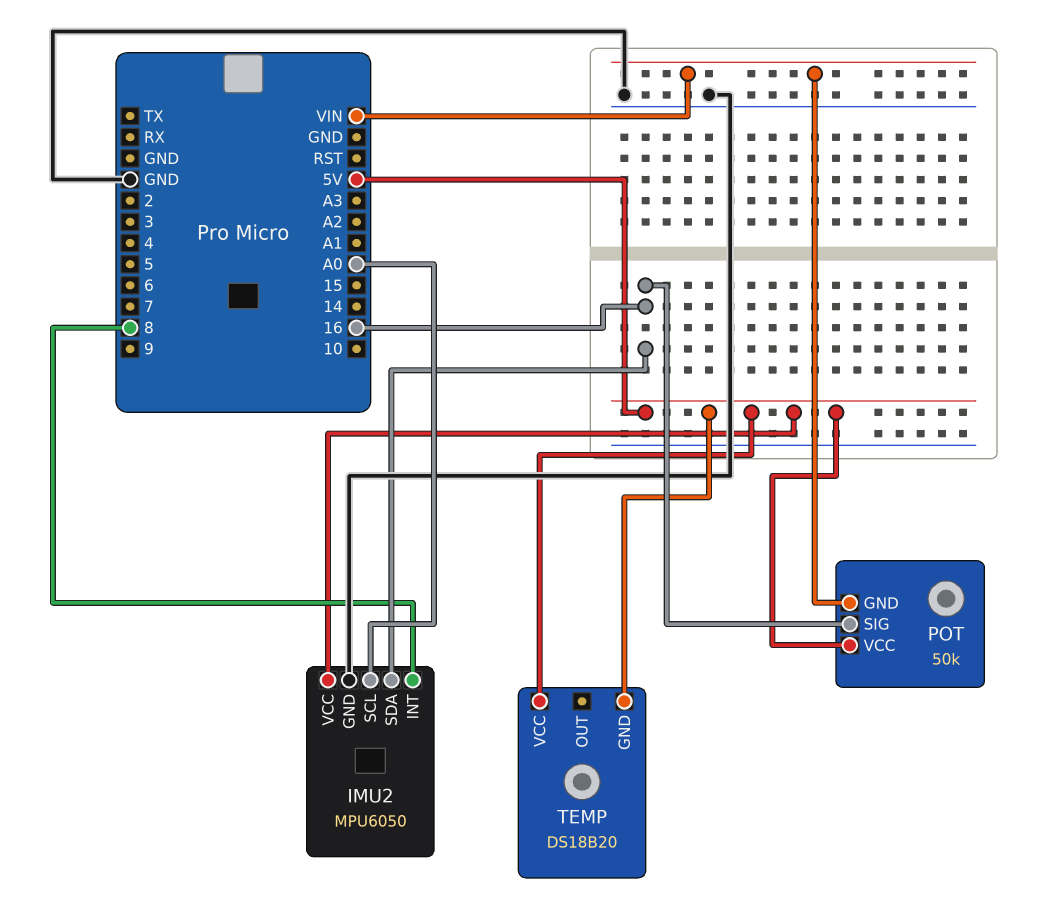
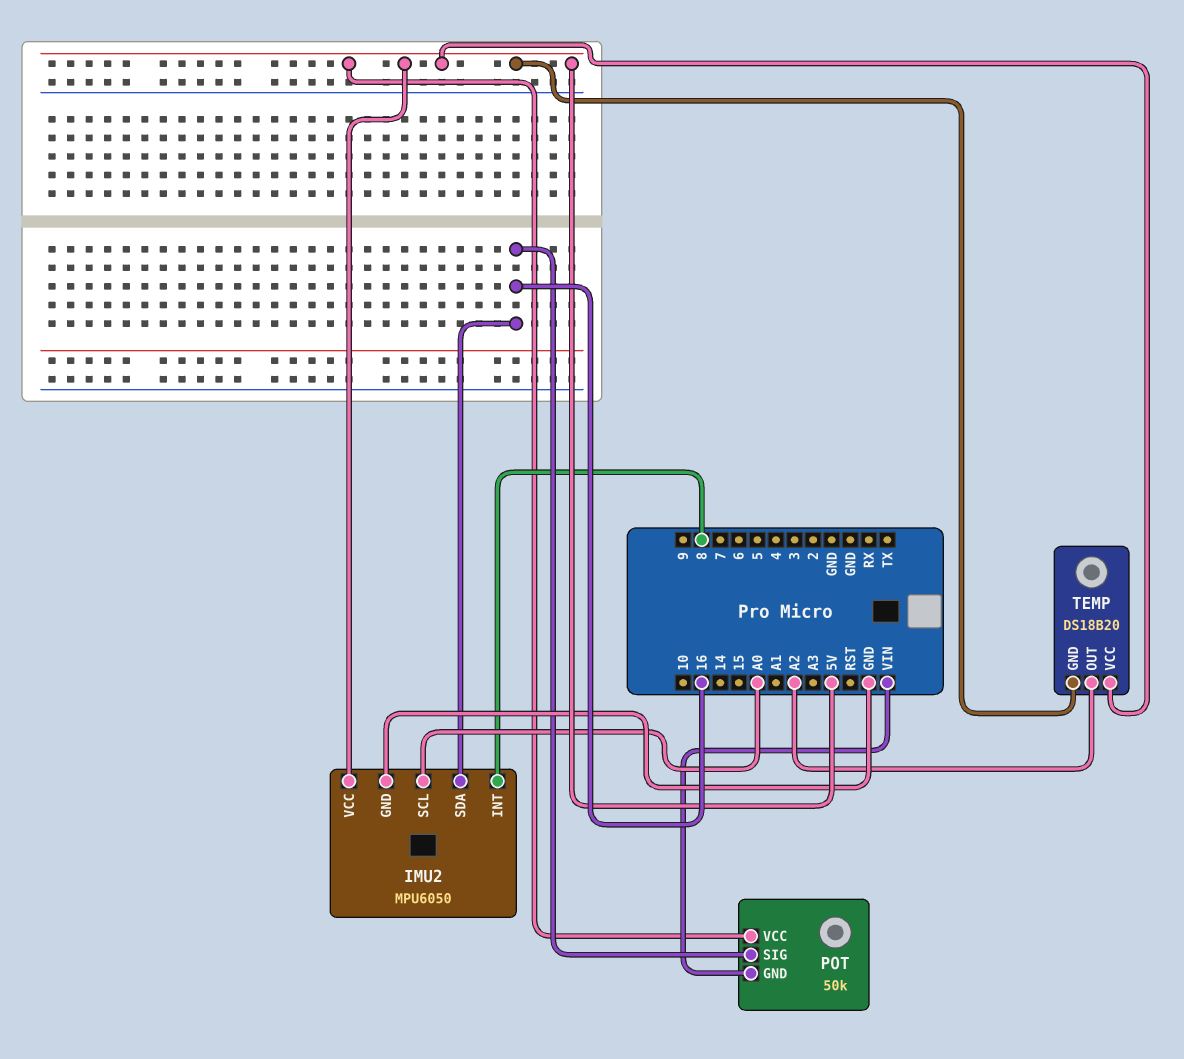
TEMP pin OUT: none -> A2

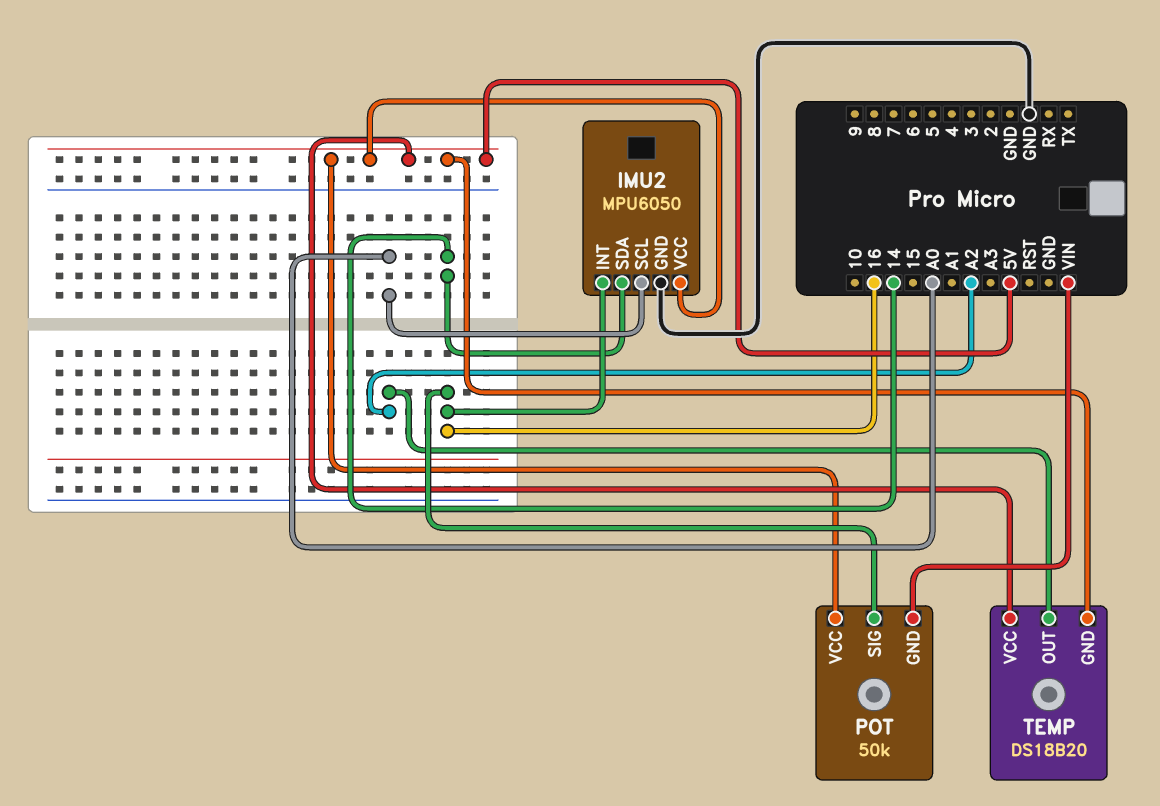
IMU2 pin INT: 8 -> 16
IMU2 pin SDA: 16 -> 14

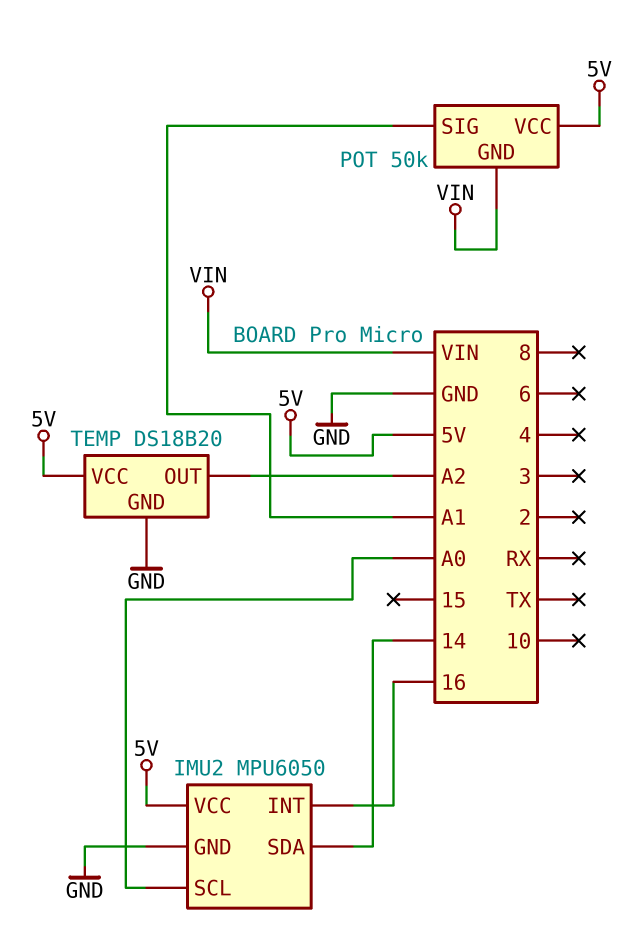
POT pin SIG: 16 -> A1
TEMP pin GND: 5V -> GND

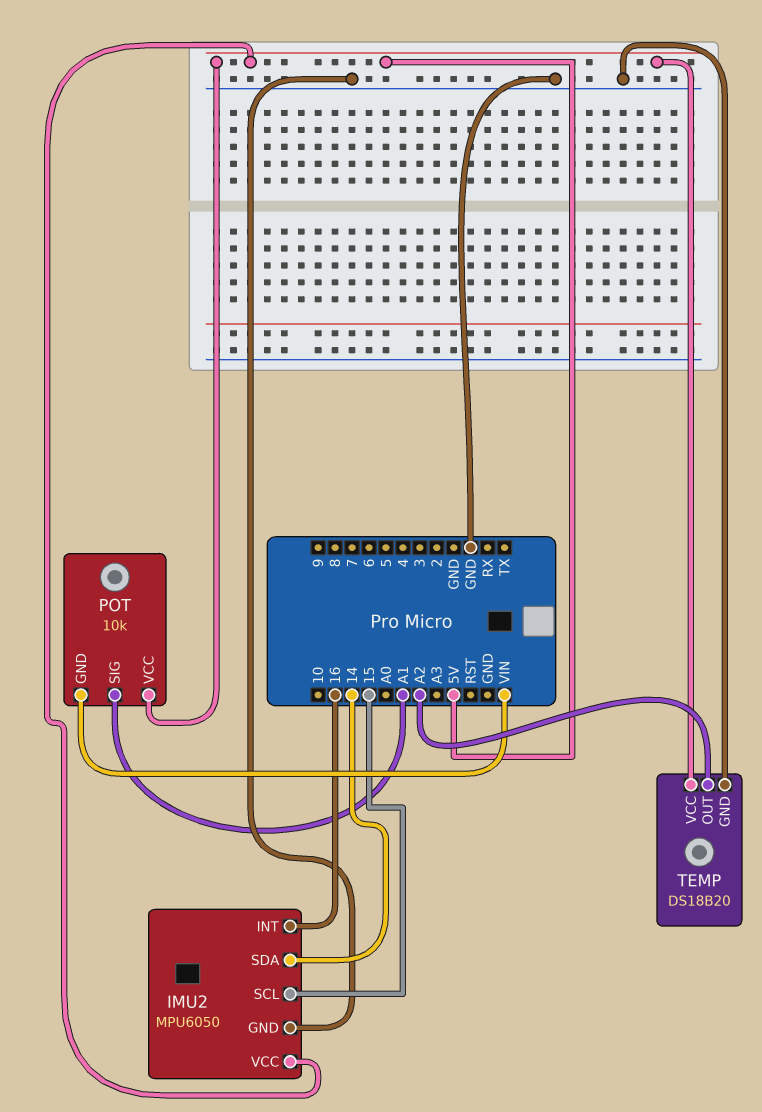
IMU2 pin SCL: A0 -> 15
POT: 50k -> 10k

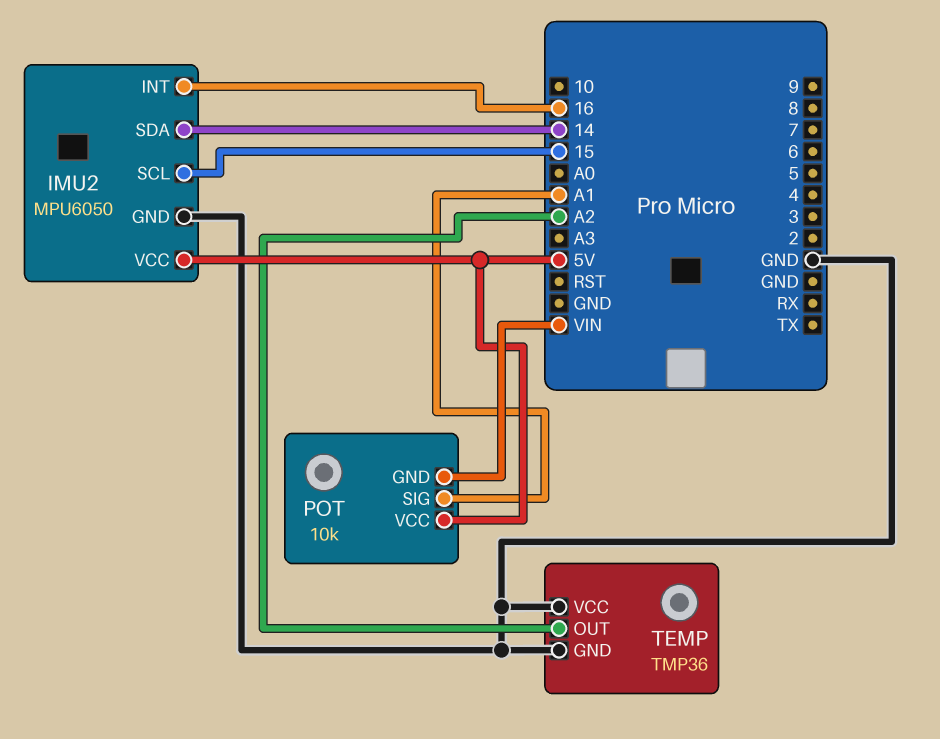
TEMP: DS18B20 -> TMP36
TEMP pin VCC: 5V -> GND

